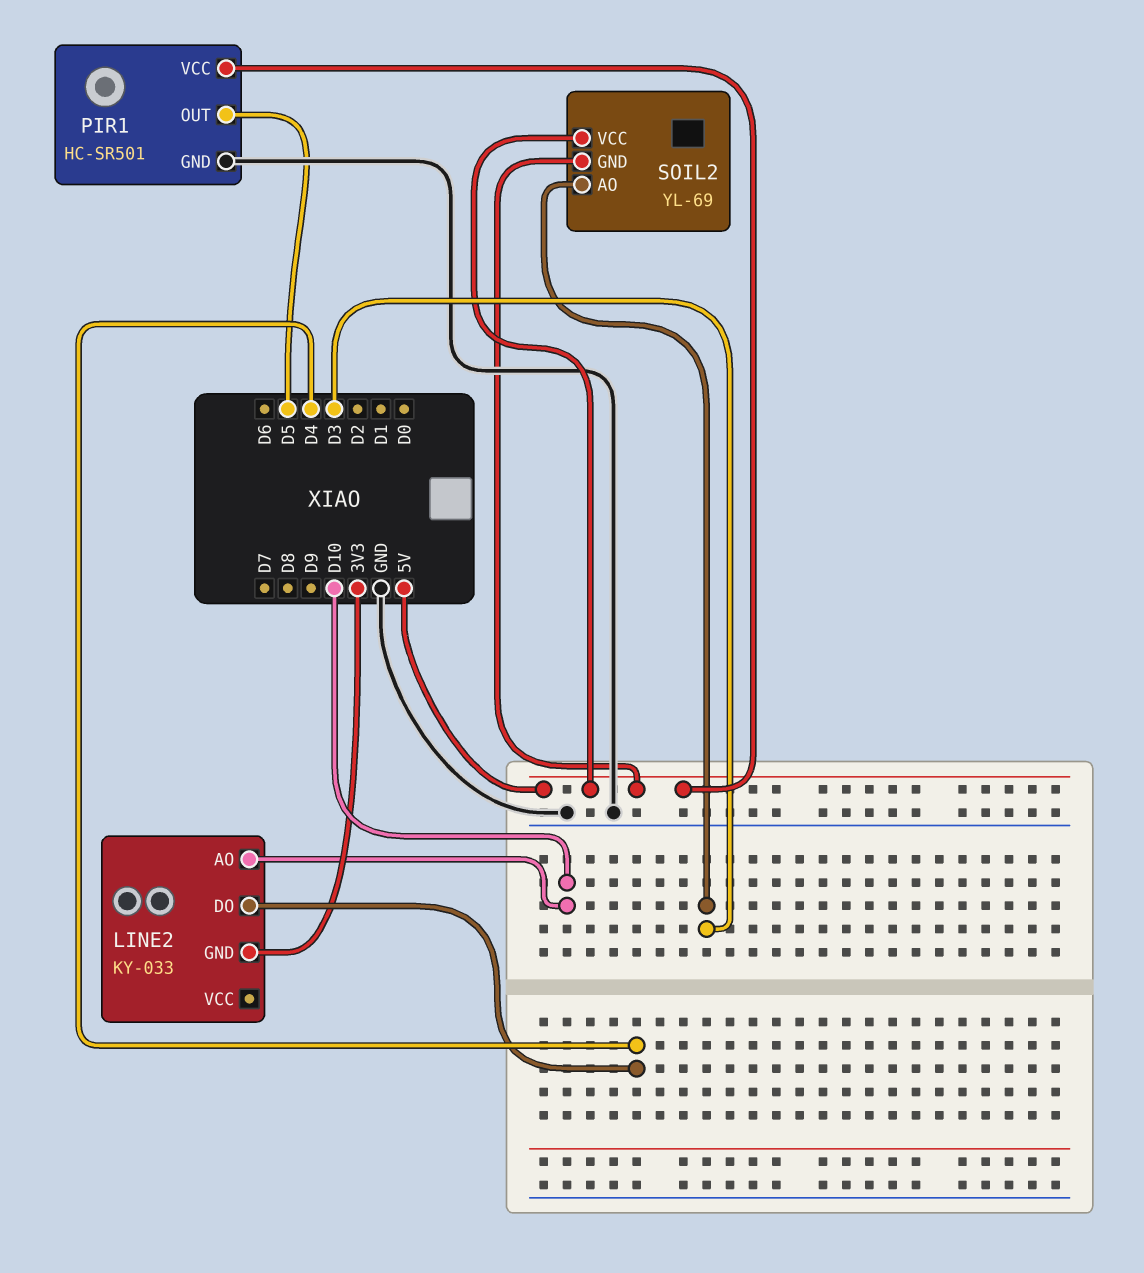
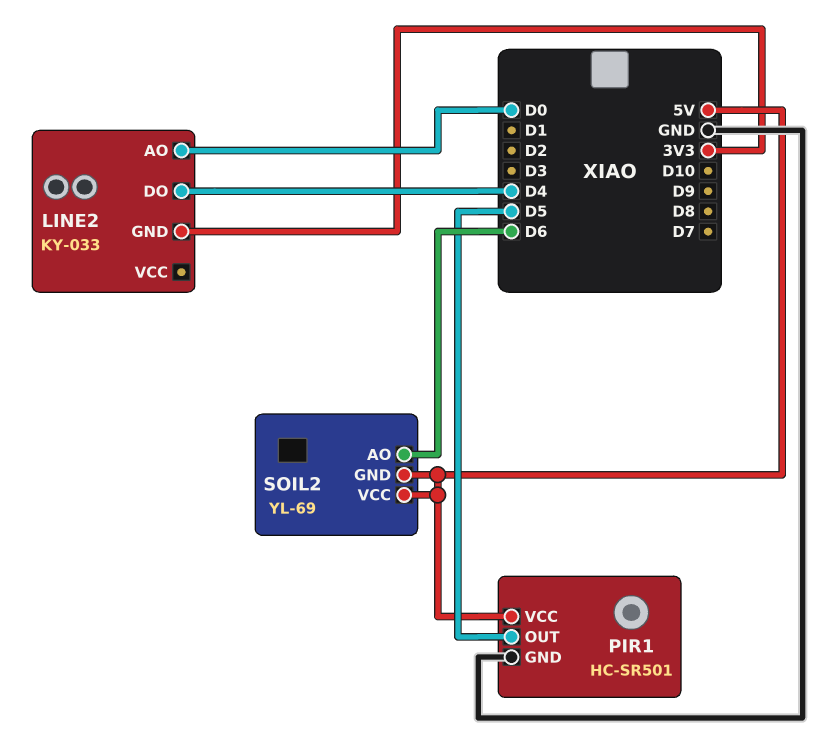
LINE2 pin AO: D10 -> D0
SOIL2 pin AO: D3 -> D6

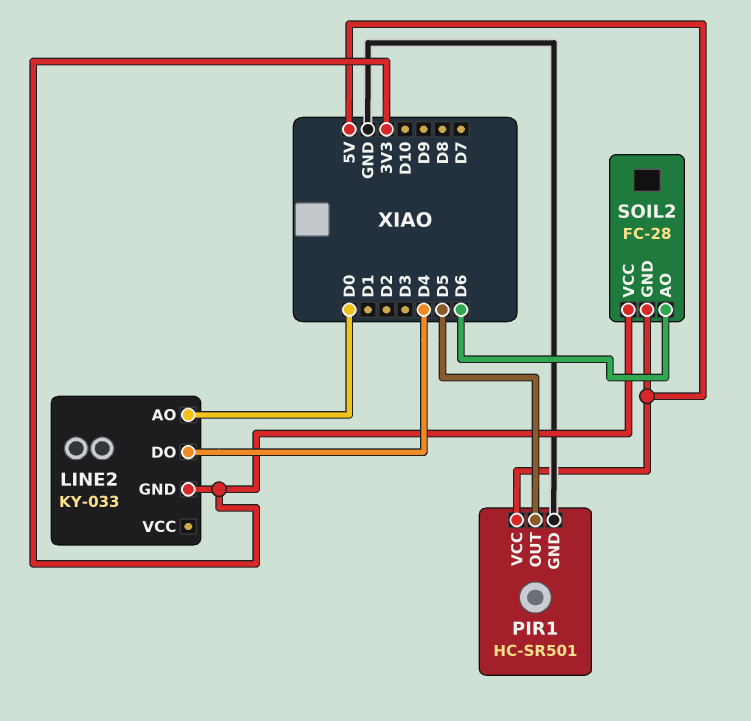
SOIL2: YL-69 -> FC-28
SOIL2 pin VCC: 5V -> 3V3

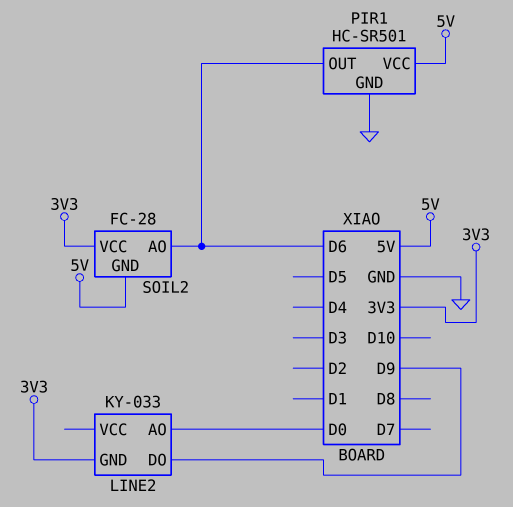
LINE2 pin DO: D4 -> D9
PIR1 pin OUT: D5 -> D6

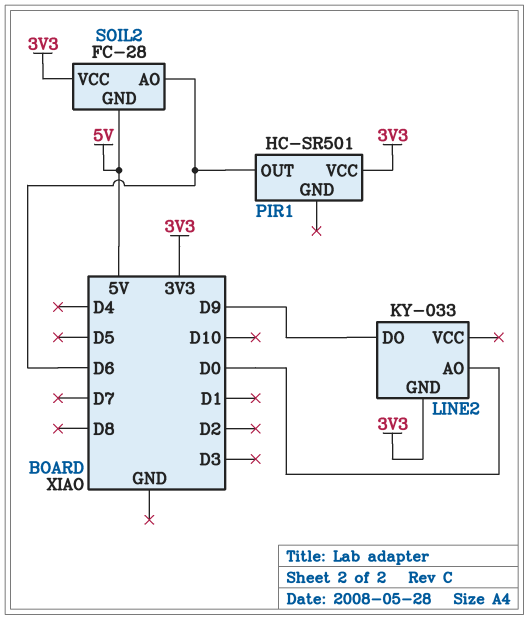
PIR1 pin GND: GND -> none
PIR1 pin VCC: 5V -> 3V3

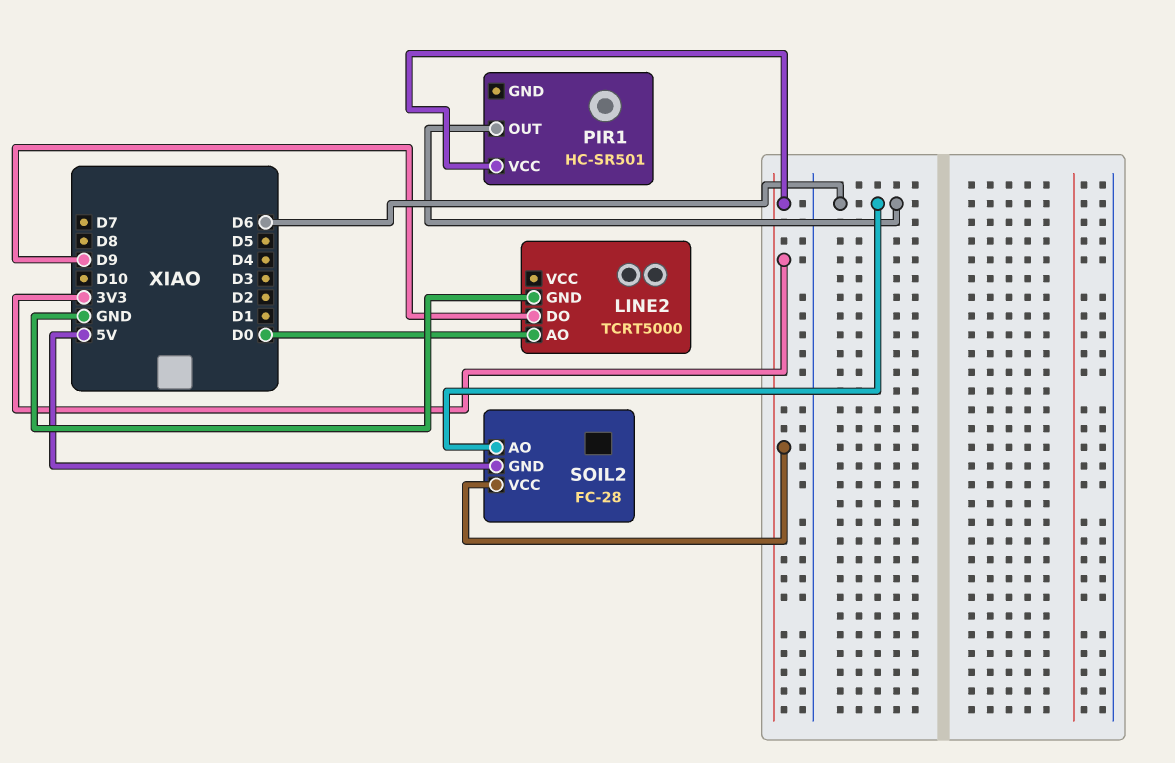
LINE2: KY-033 -> TCRT5000
LINE2 pin GND: 3V3 -> GND

